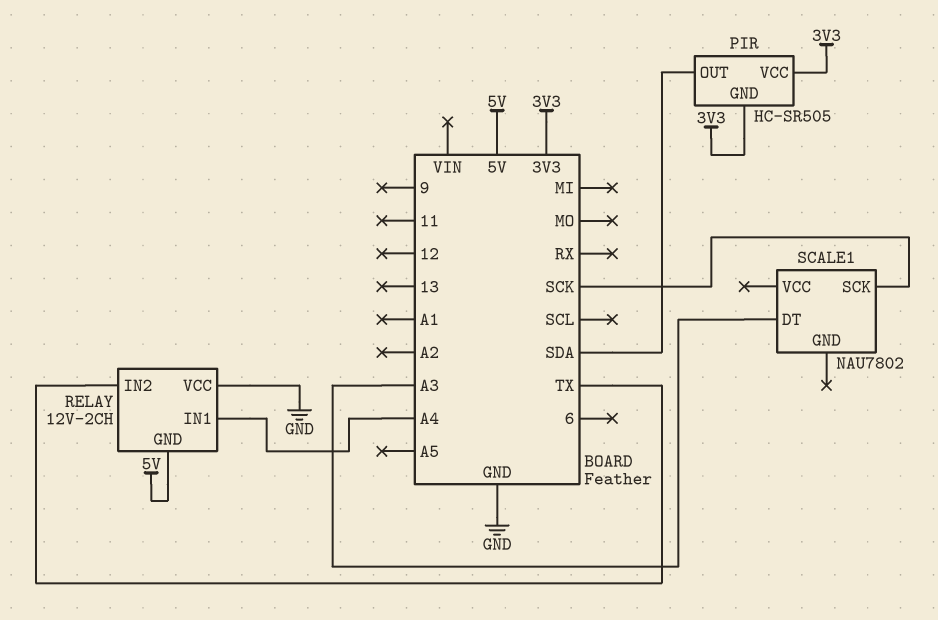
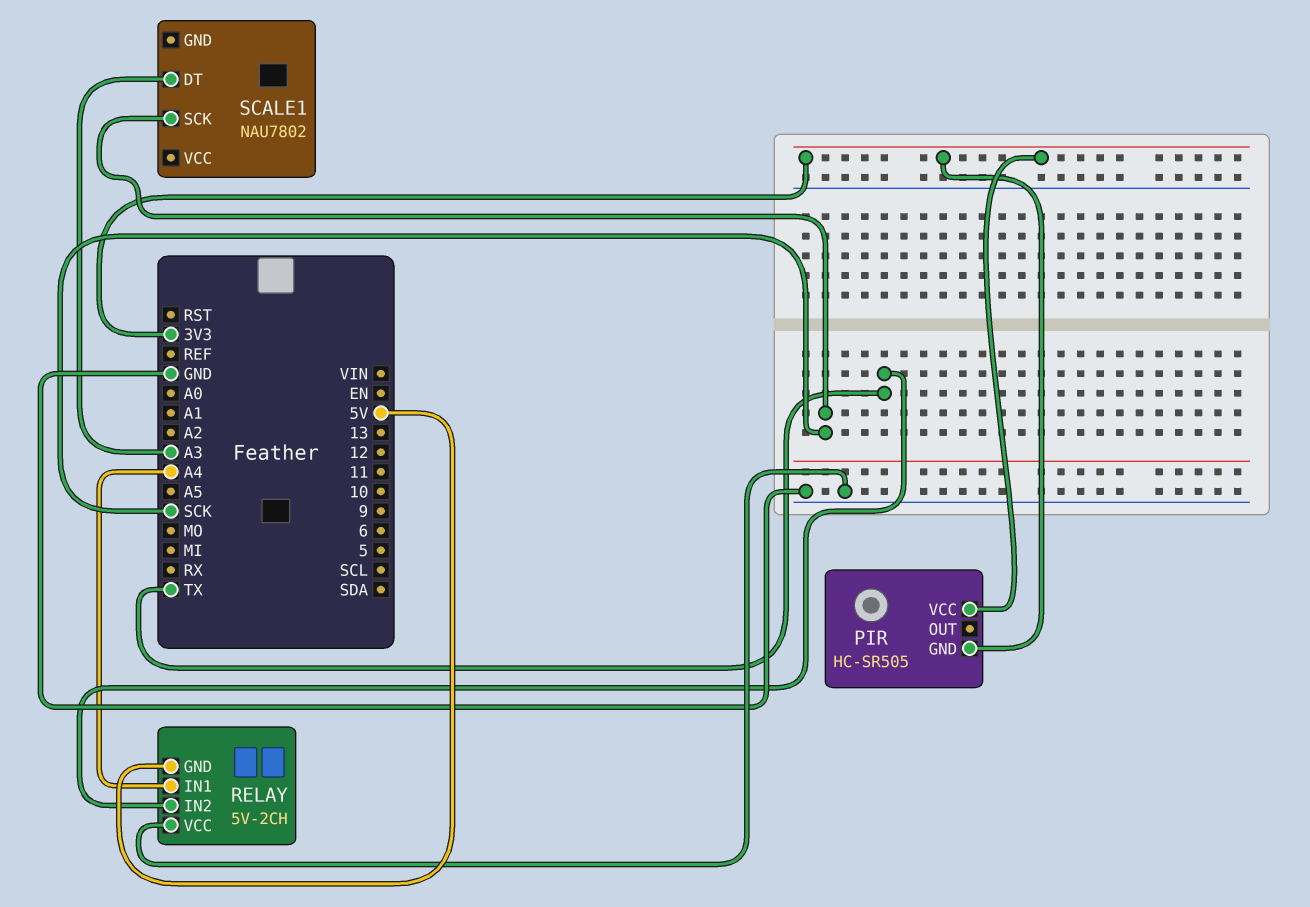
PIR pin OUT: SDA -> none
RELAY: 12V-2CH -> 5V-2CH

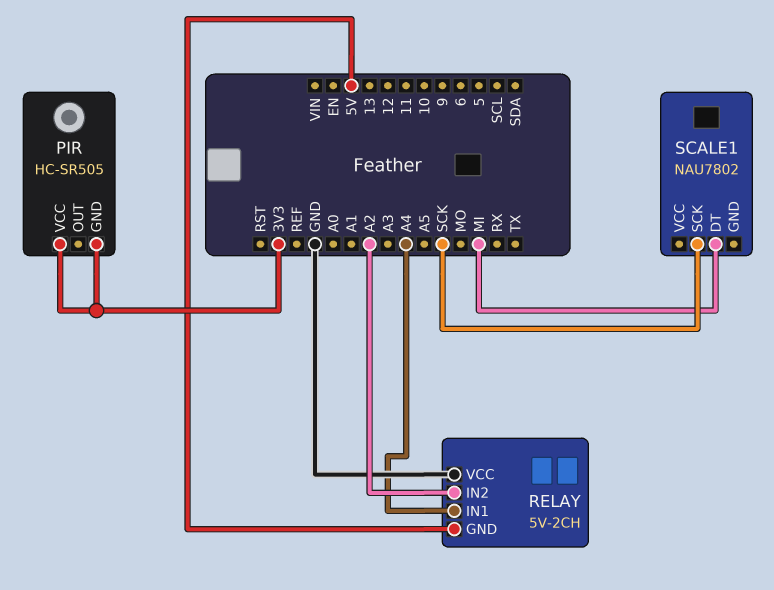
RELAY pin IN2: TX -> A2
SCALE1 pin DT: A3 -> MI

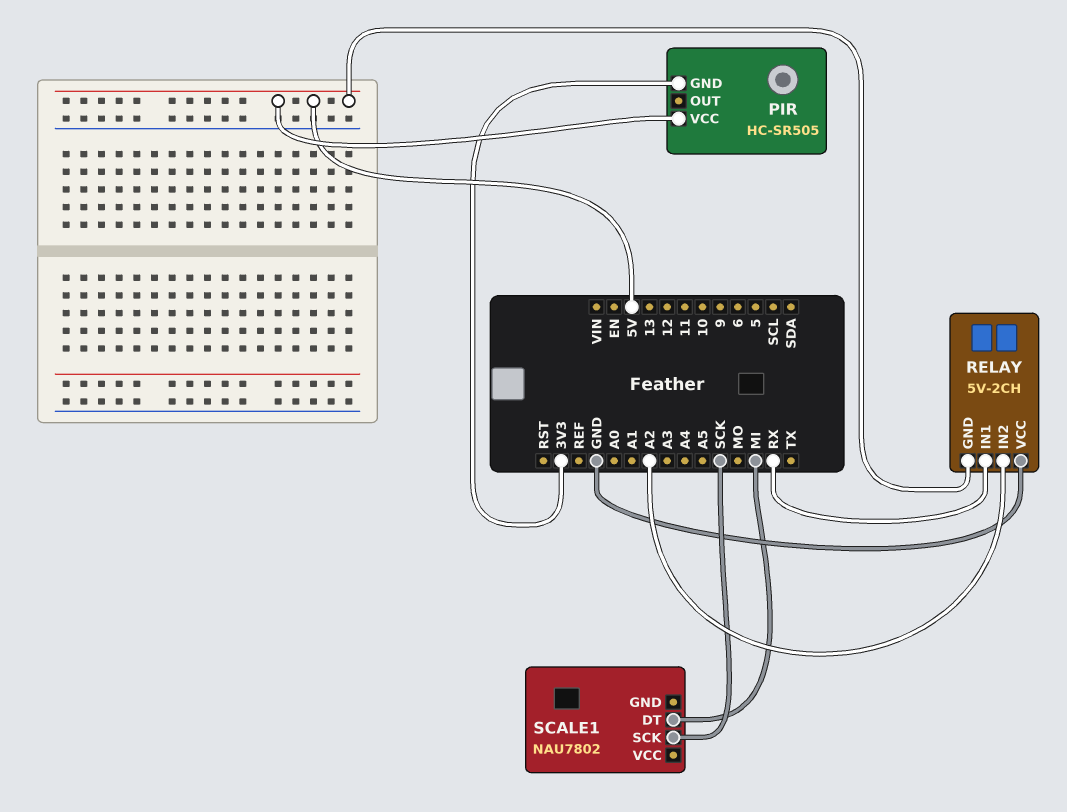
PIR pin VCC: 3V3 -> 5V
RELAY pin IN1: A4 -> RX

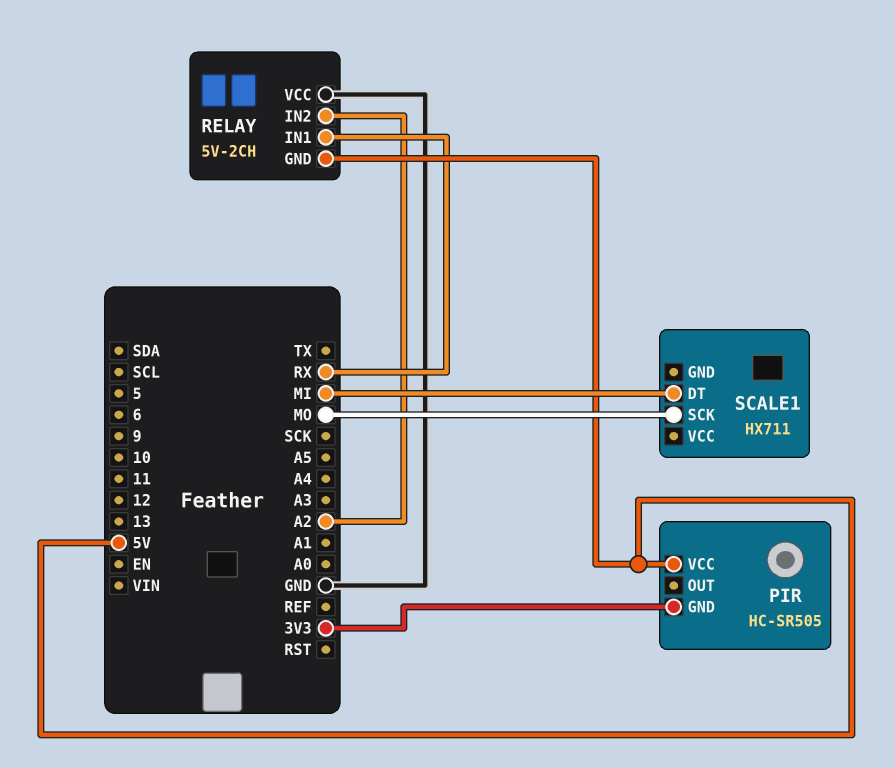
SCALE1: NAU7802 -> HX711
SCALE1 pin SCK: SCK -> MO

